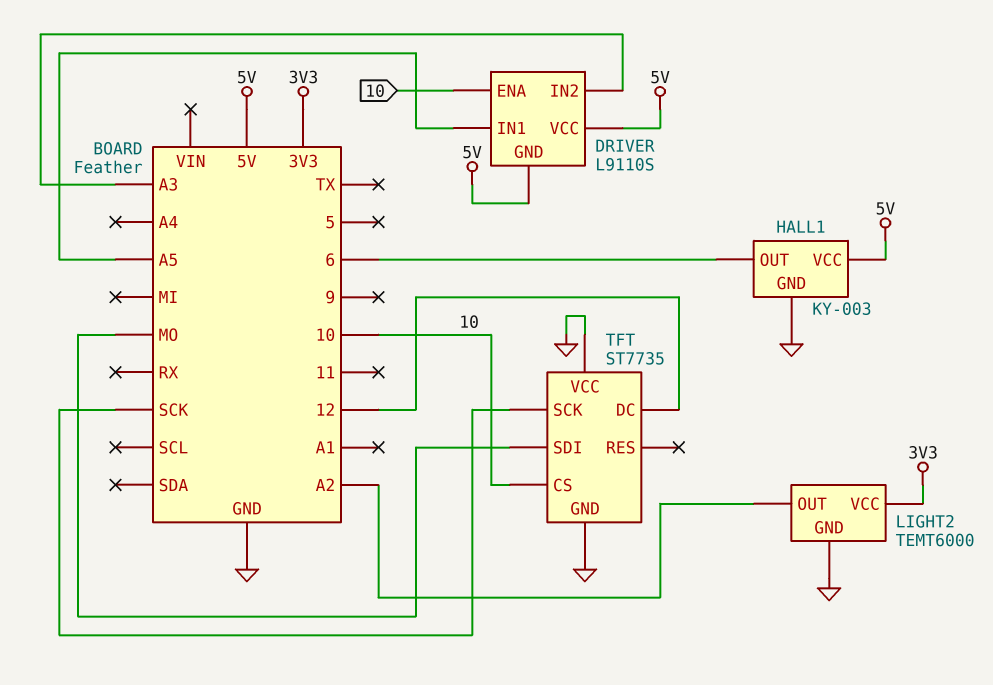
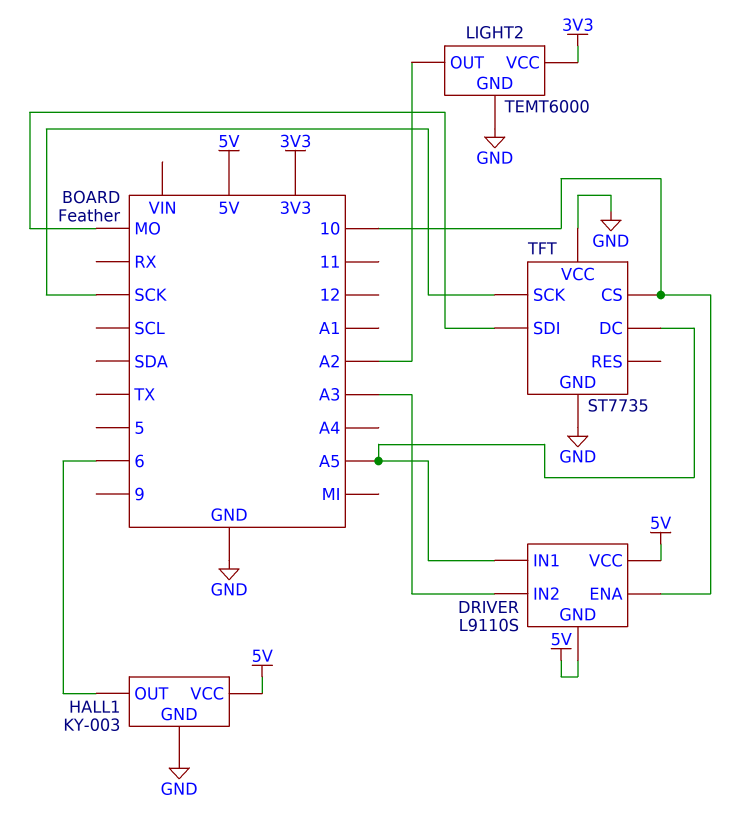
TFT pin DC: 12 -> A5

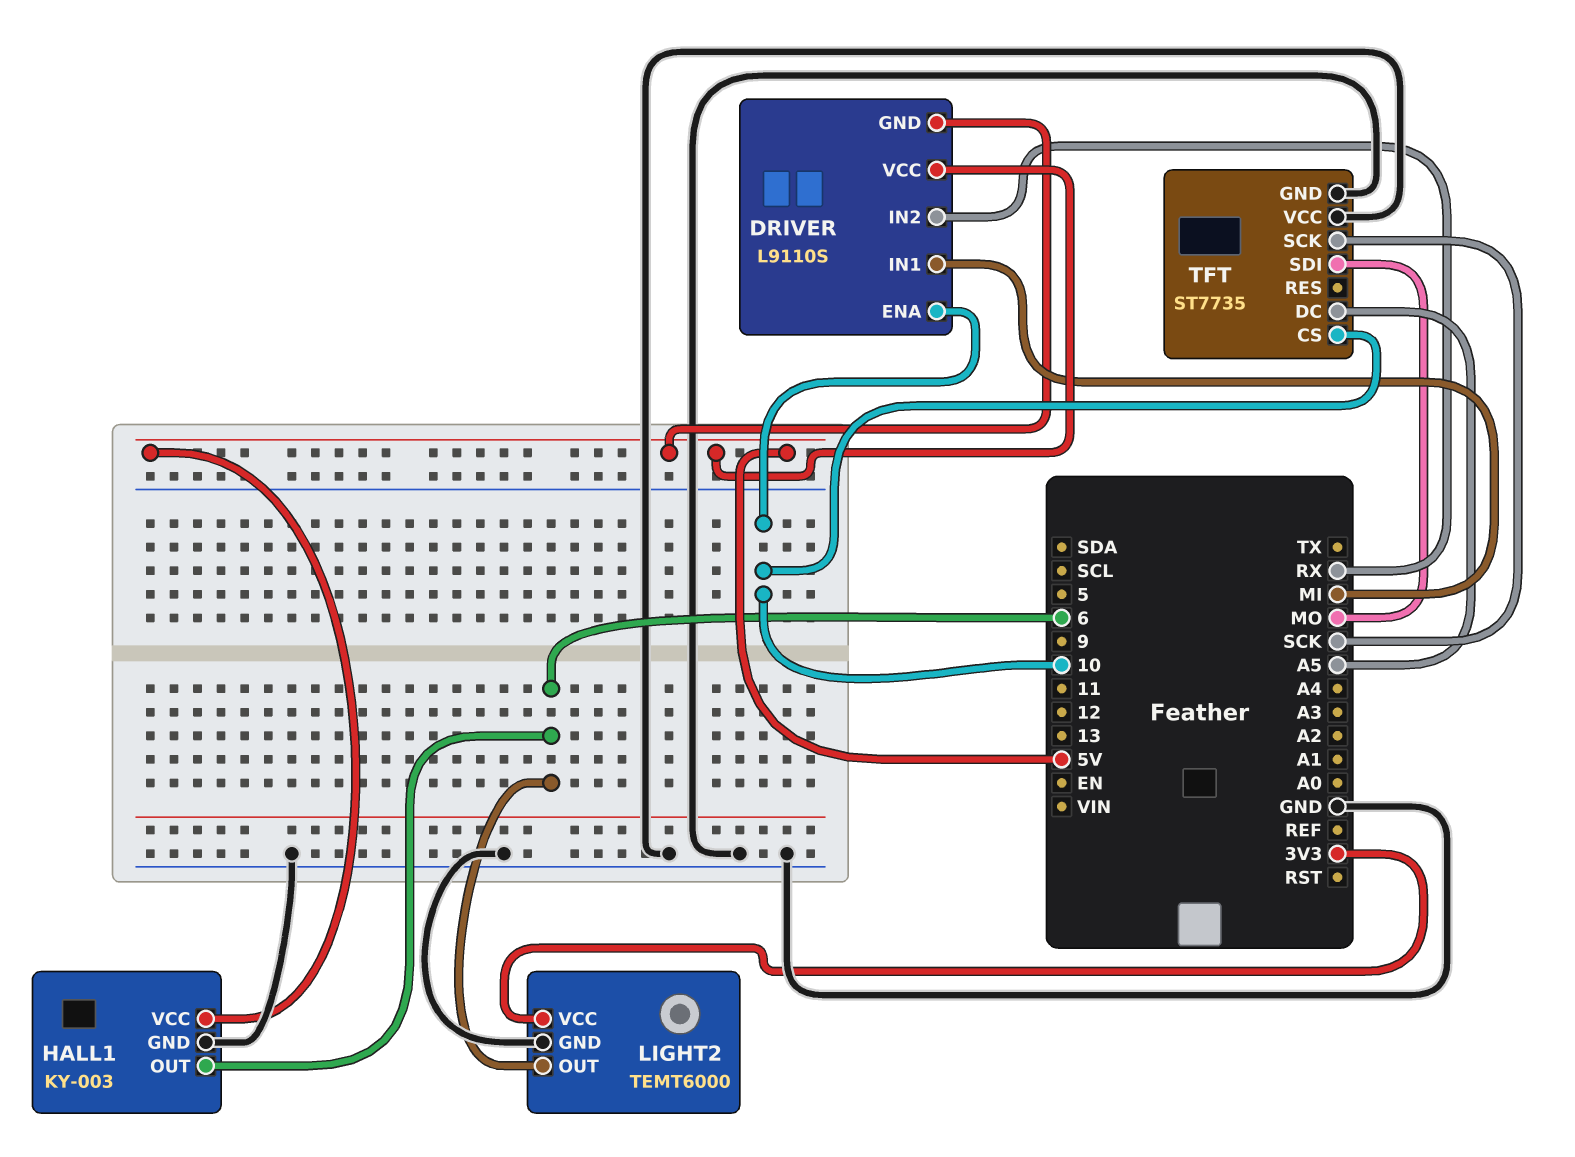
DRIVER pin IN1: A5 -> MI
DRIVER pin IN2: A3 -> RX
LIGHT2 pin OUT: A2 -> 6

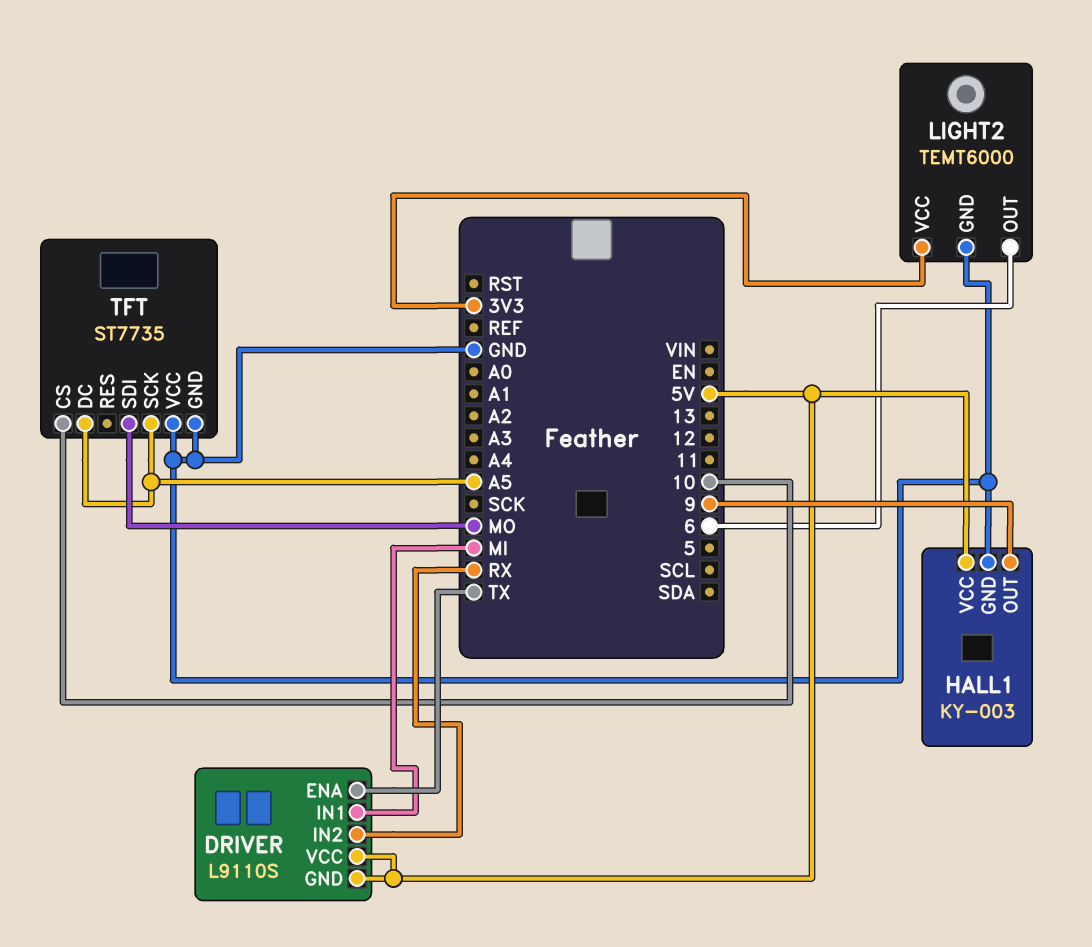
DRIVER pin ENA: 10 -> TX
HALL1 pin OUT: 6 -> 9
TFT pin SCK: SCK -> A5

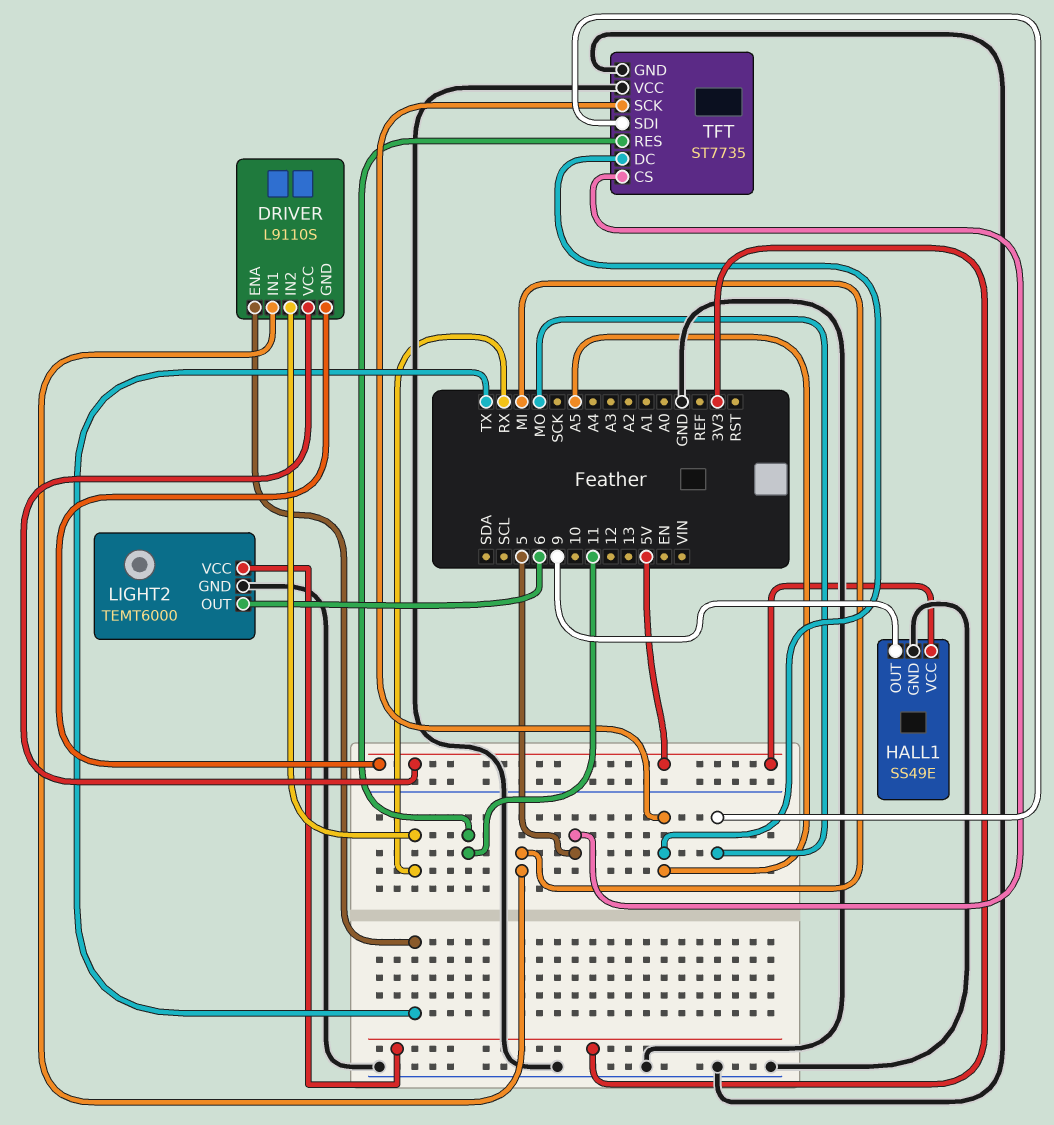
HALL1: KY-003 -> SS49E
TFT pin CS: 10 -> 5
TFT pin RES: none -> 11

